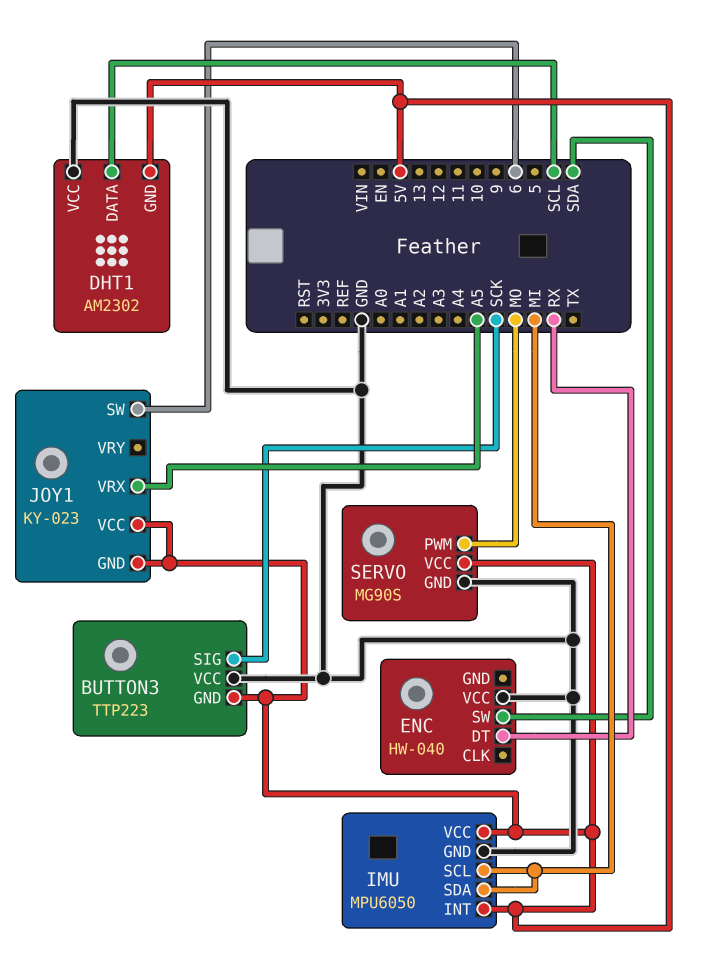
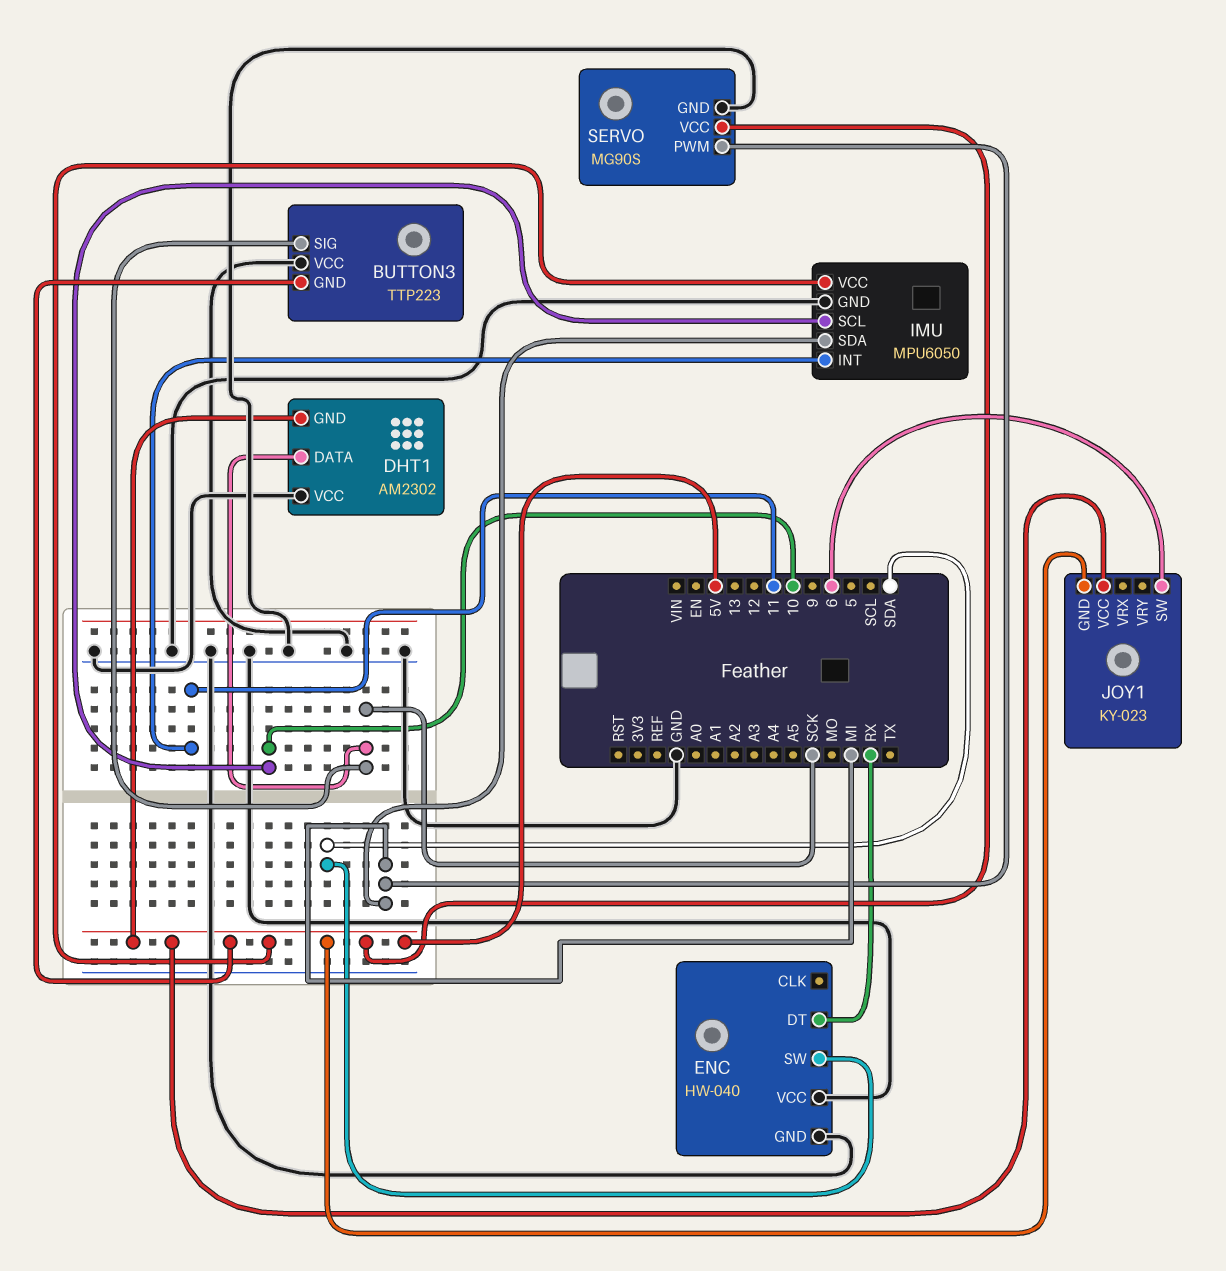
DHT1 pin DATA: SCL -> SCK
ENC pin GND: none -> GND
IMU pin INT: 5V -> 11
IMU pin SCL: MI -> 10
JOY1 pin VRX: A5 -> none
SERVO pin PWM: MO -> MI

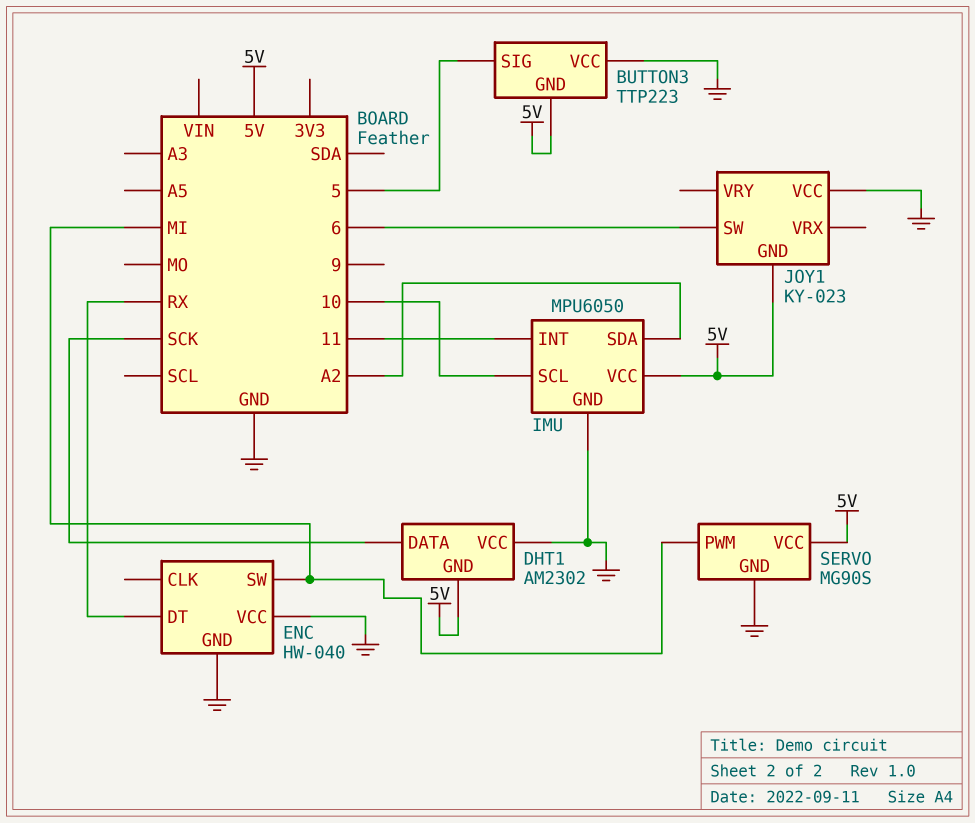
BUTTON3 pin SIG: SCK -> 5
ENC pin SW: SDA -> MI
IMU pin SDA: MI -> A2
JOY1 pin VCC: 5V -> GND

